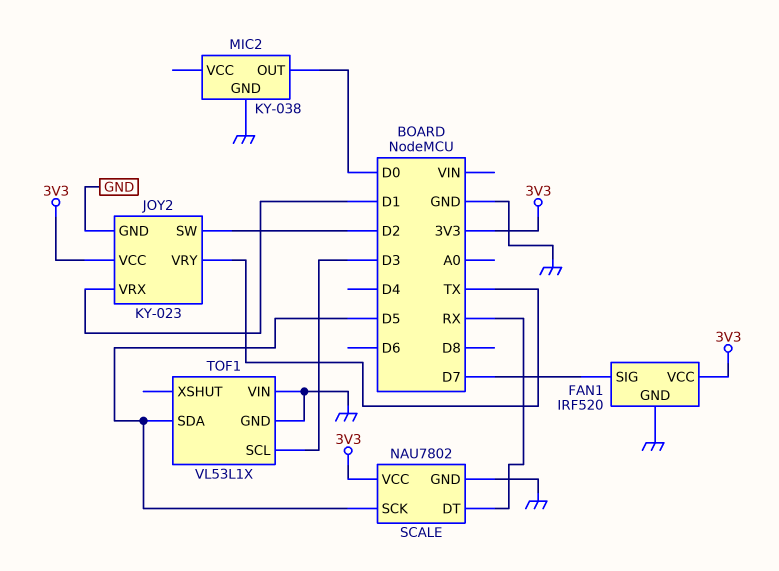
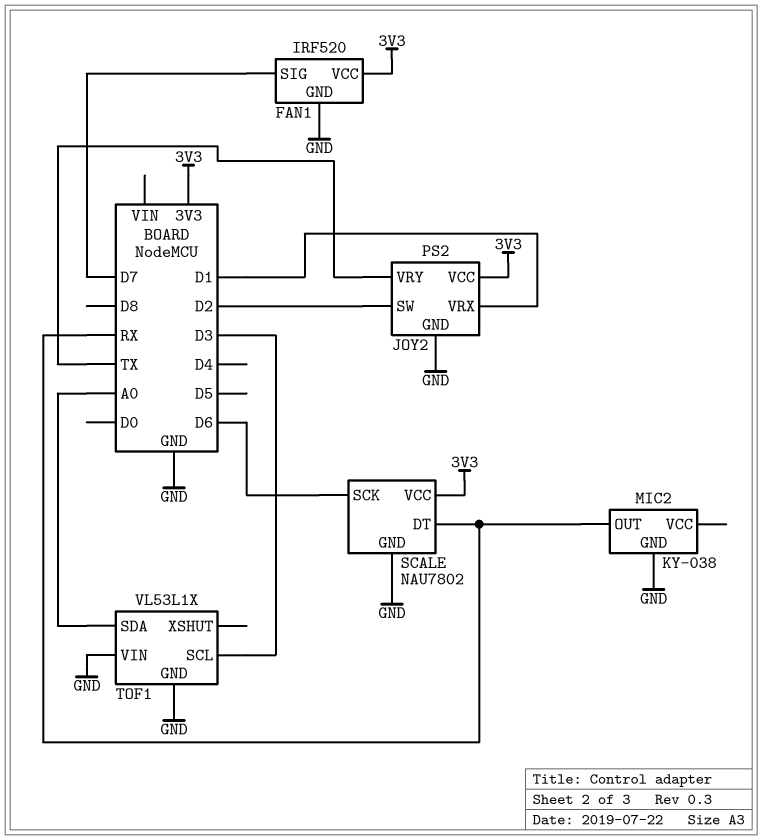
JOY2: KY-023 -> PS2
MIC2 pin OUT: D0 -> RX
SCALE pin SCK: D5 -> D6
TOF1 pin SDA: D5 -> A0

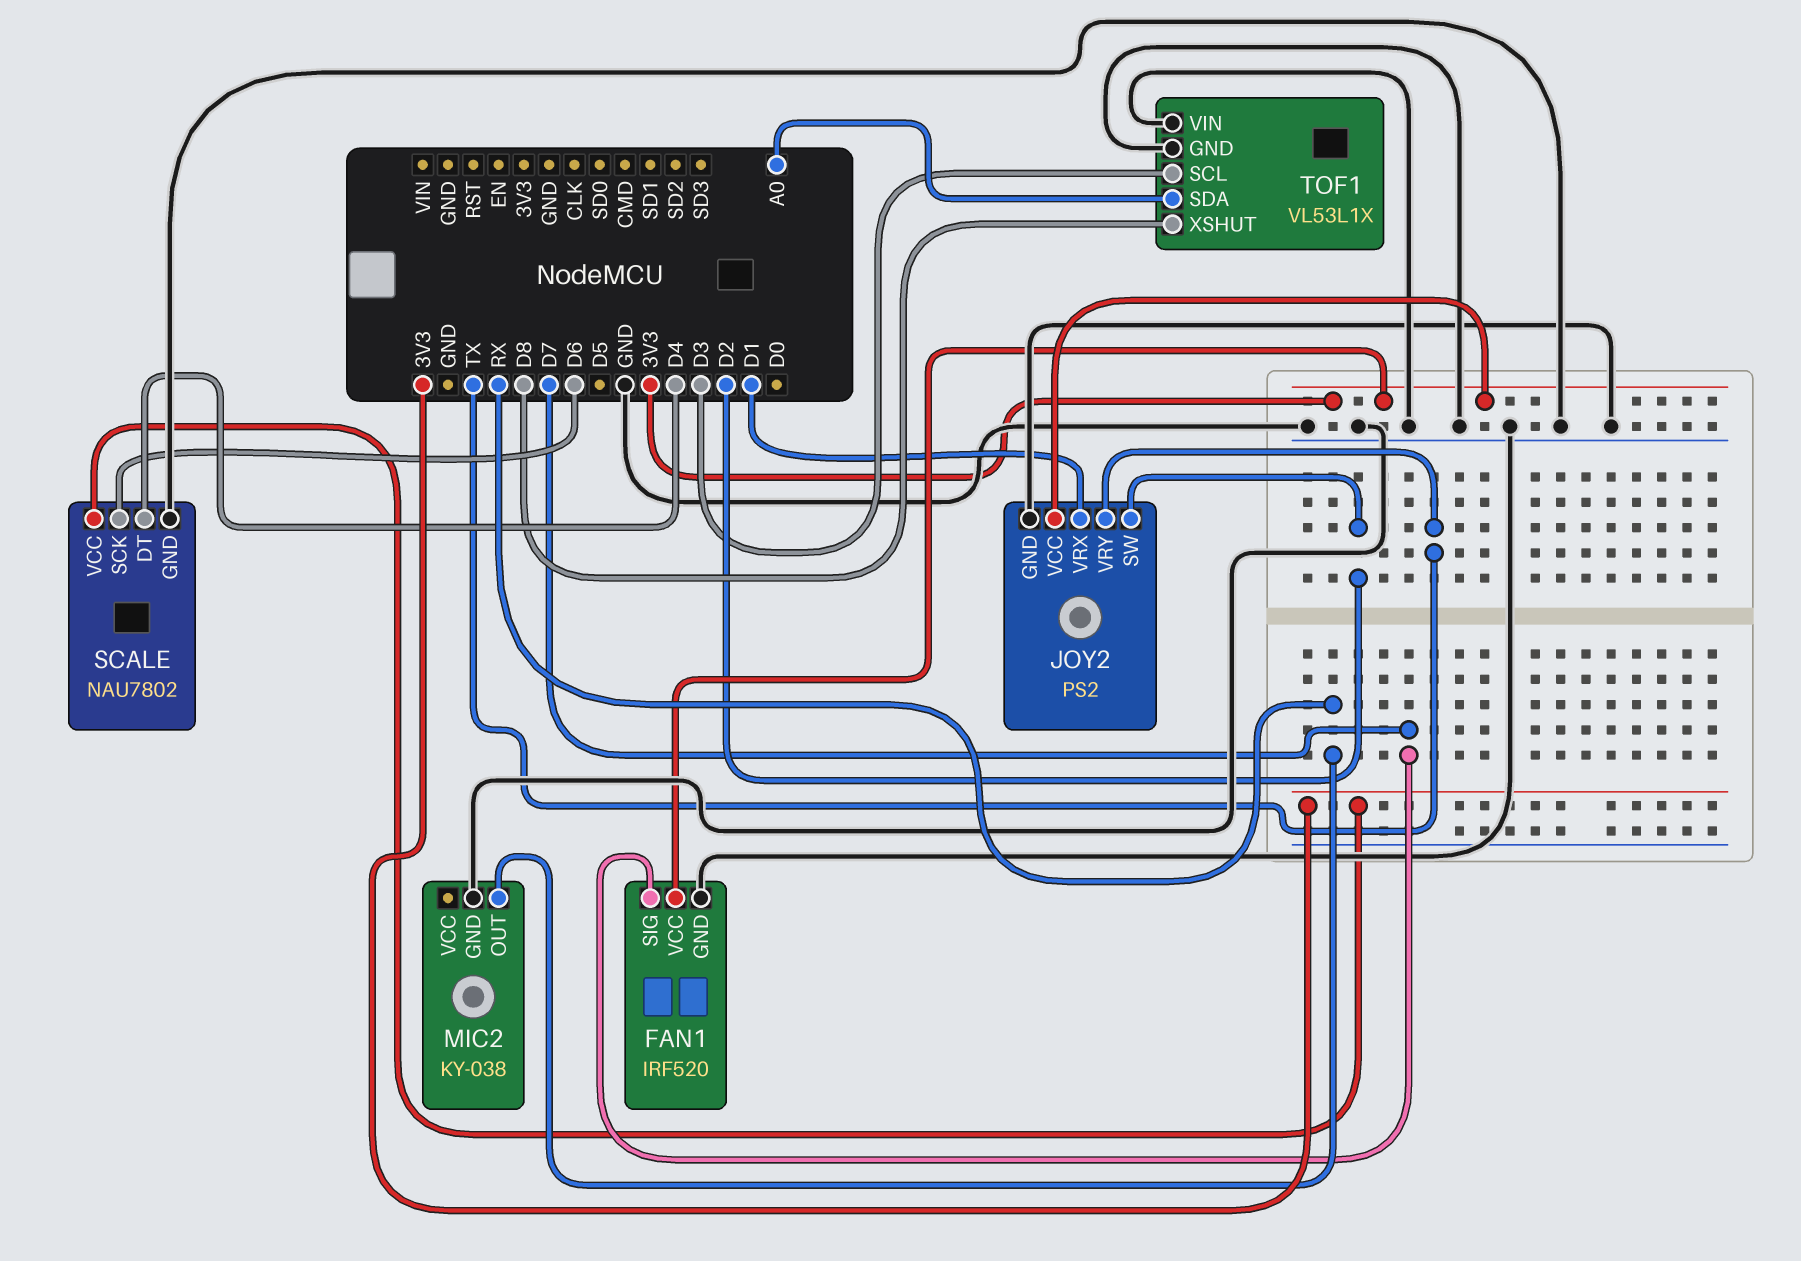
SCALE pin DT: RX -> D4
TOF1 pin XSHUT: none -> D8

